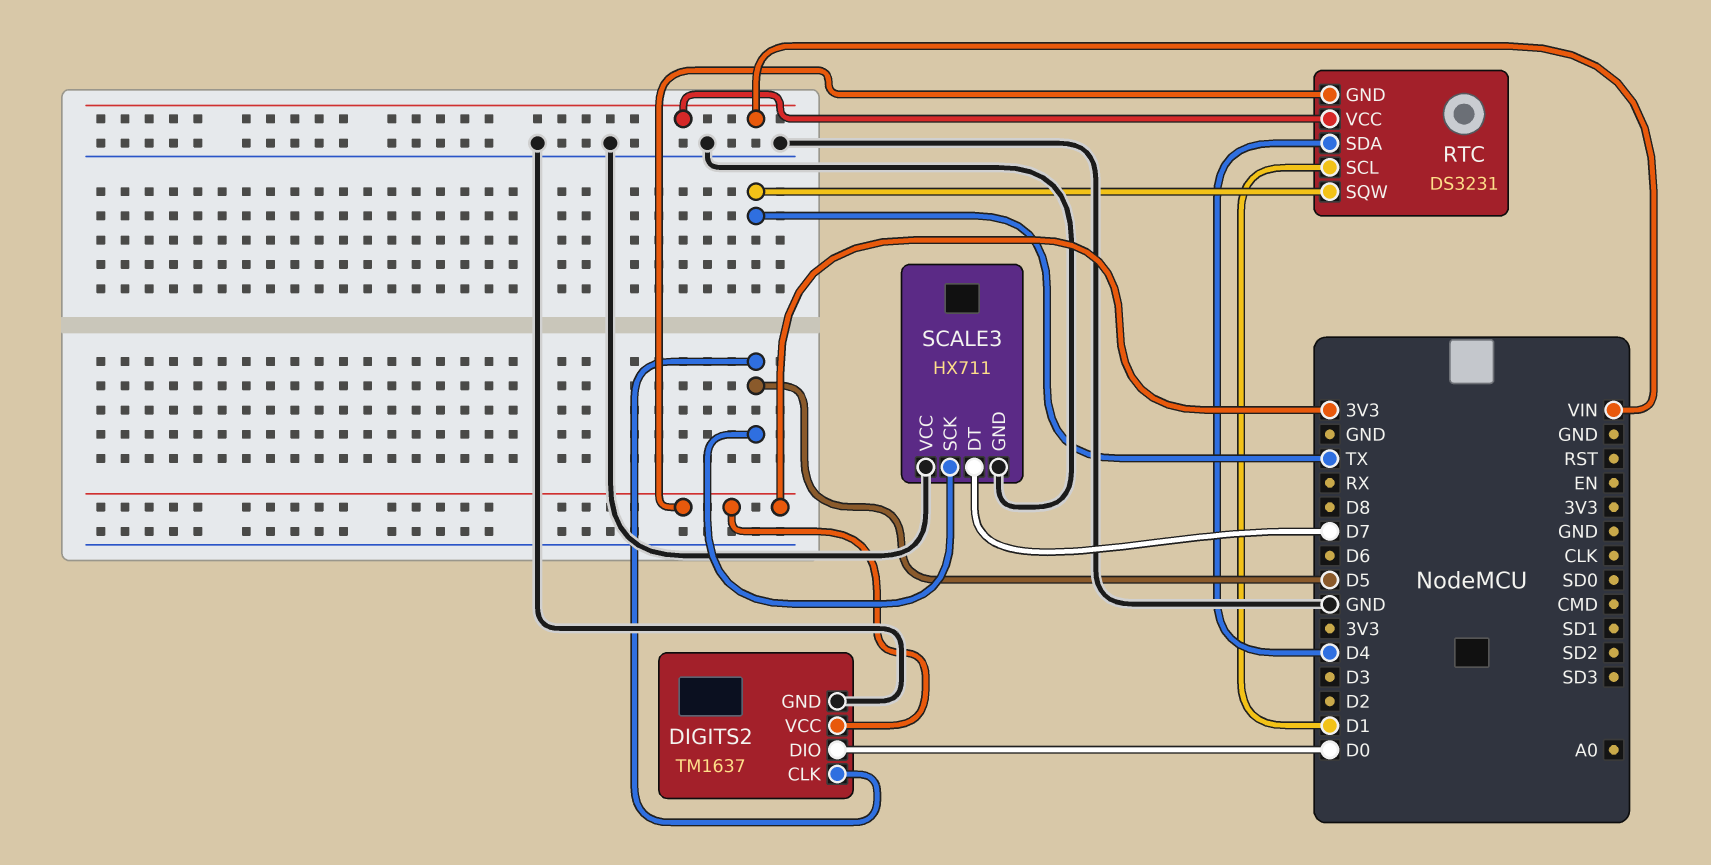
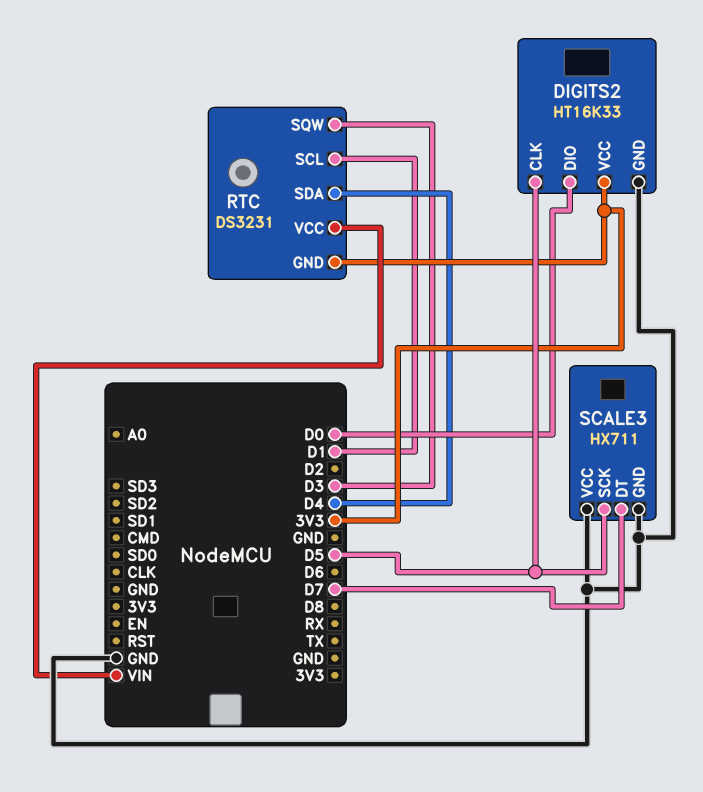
DIGITS2: TM1637 -> HT16K33
RTC pin SQW: TX -> D3

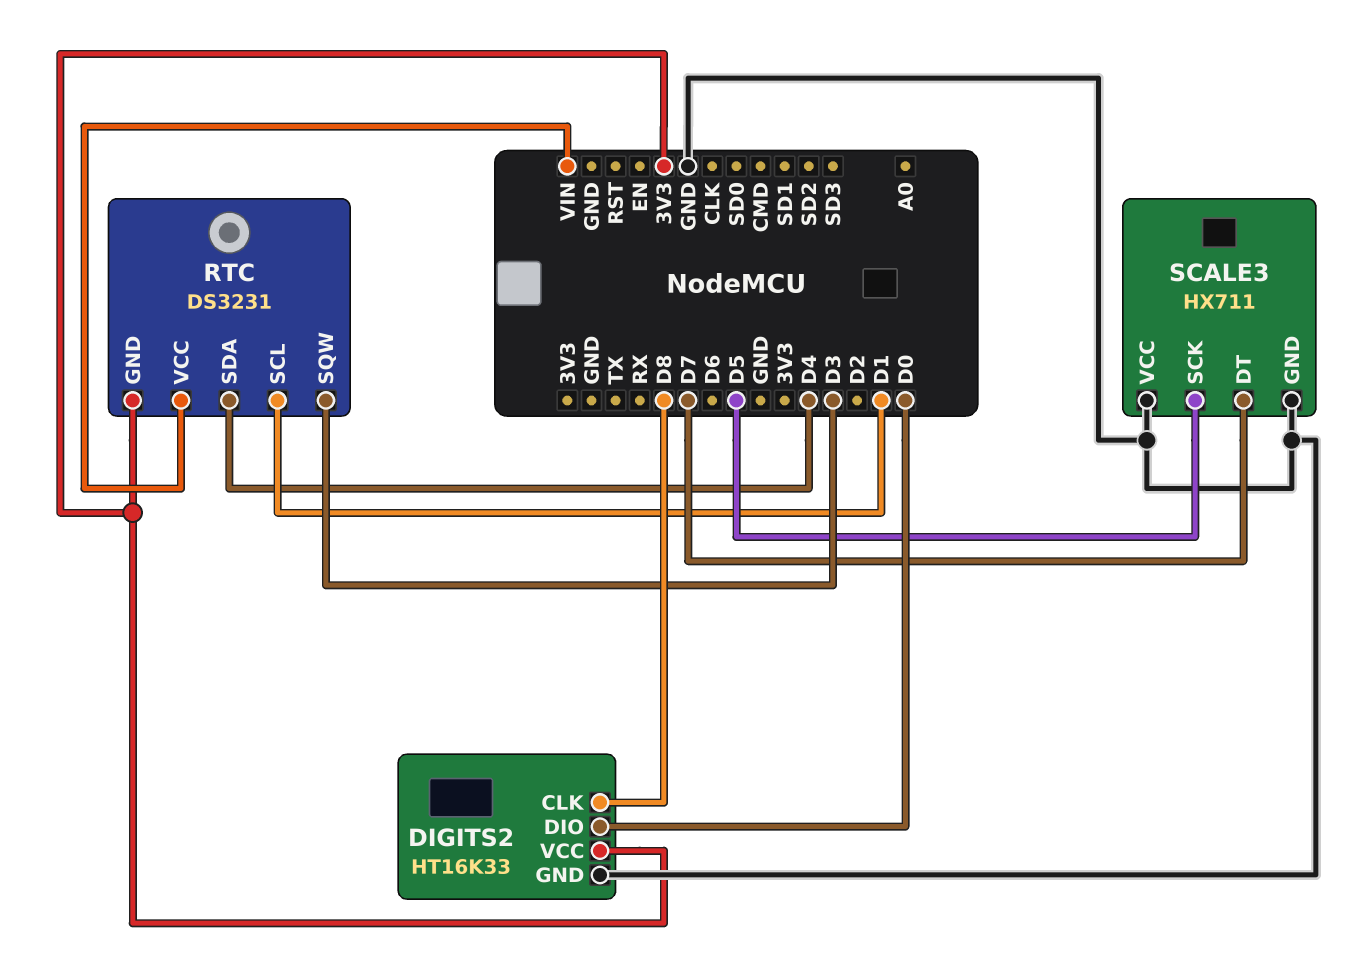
DIGITS2 pin CLK: D5 -> D8

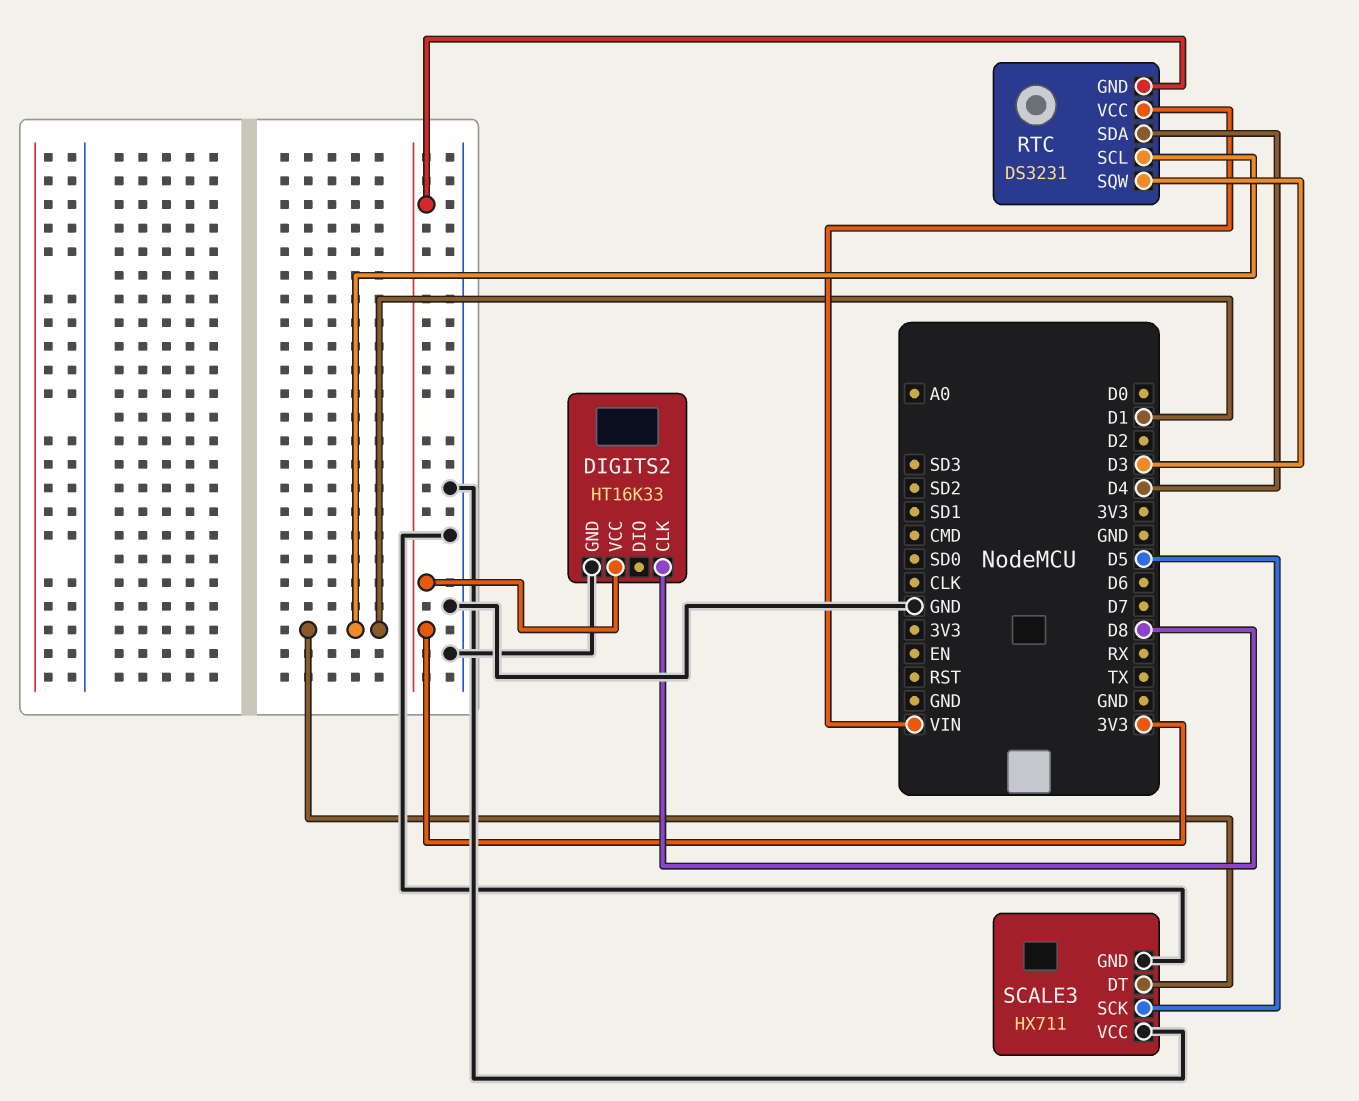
DIGITS2 pin DIO: D0 -> none
SCALE3 pin DT: D7 -> D1

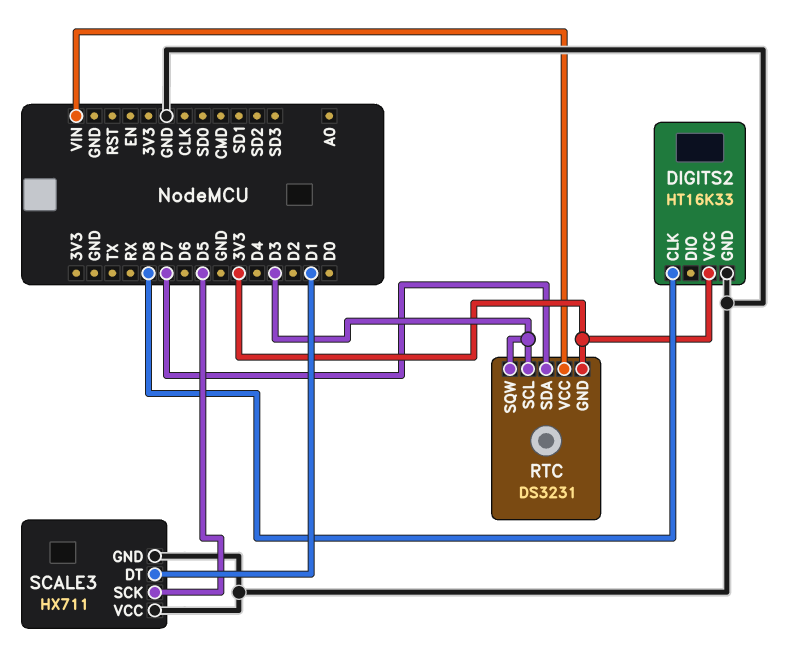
RTC pin SCL: D1 -> D3
RTC pin SDA: D4 -> D7

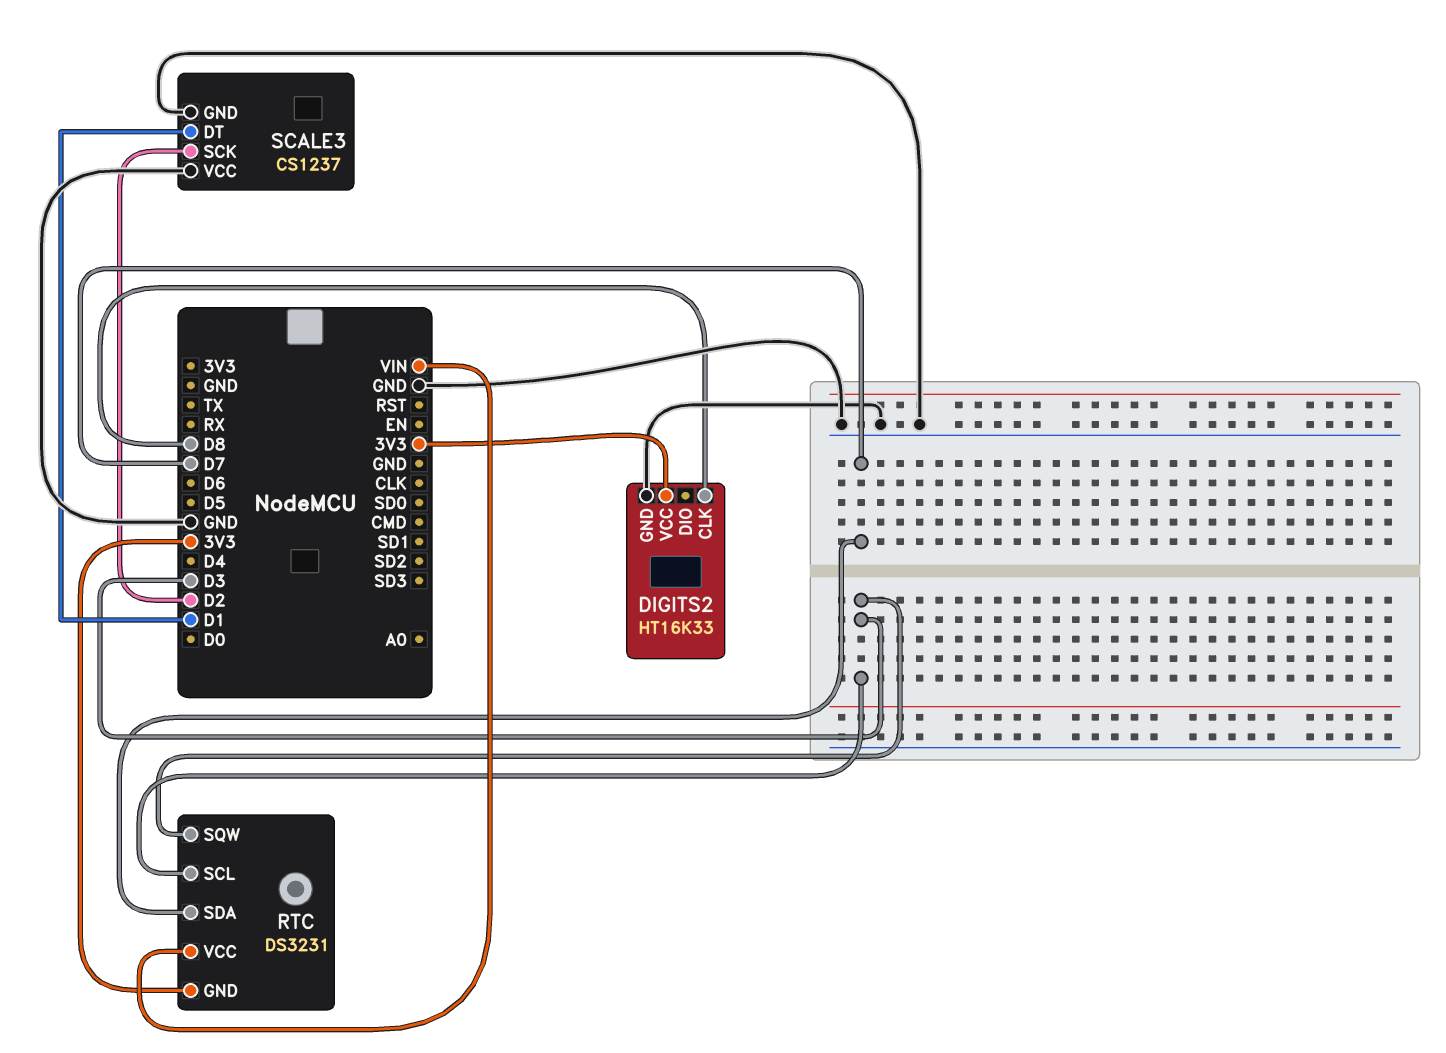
SCALE3: HX711 -> CS1237
SCALE3 pin SCK: D5 -> D2

